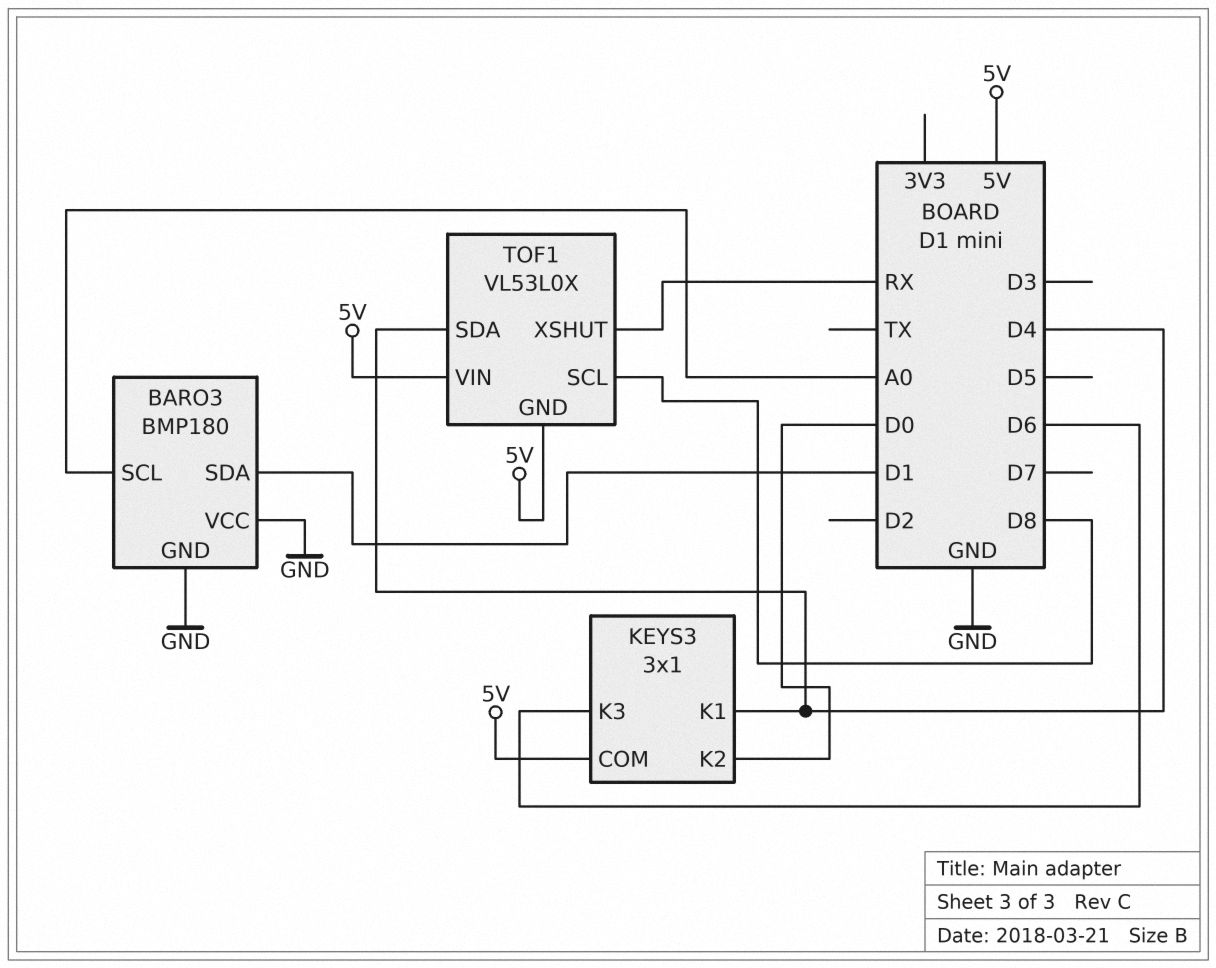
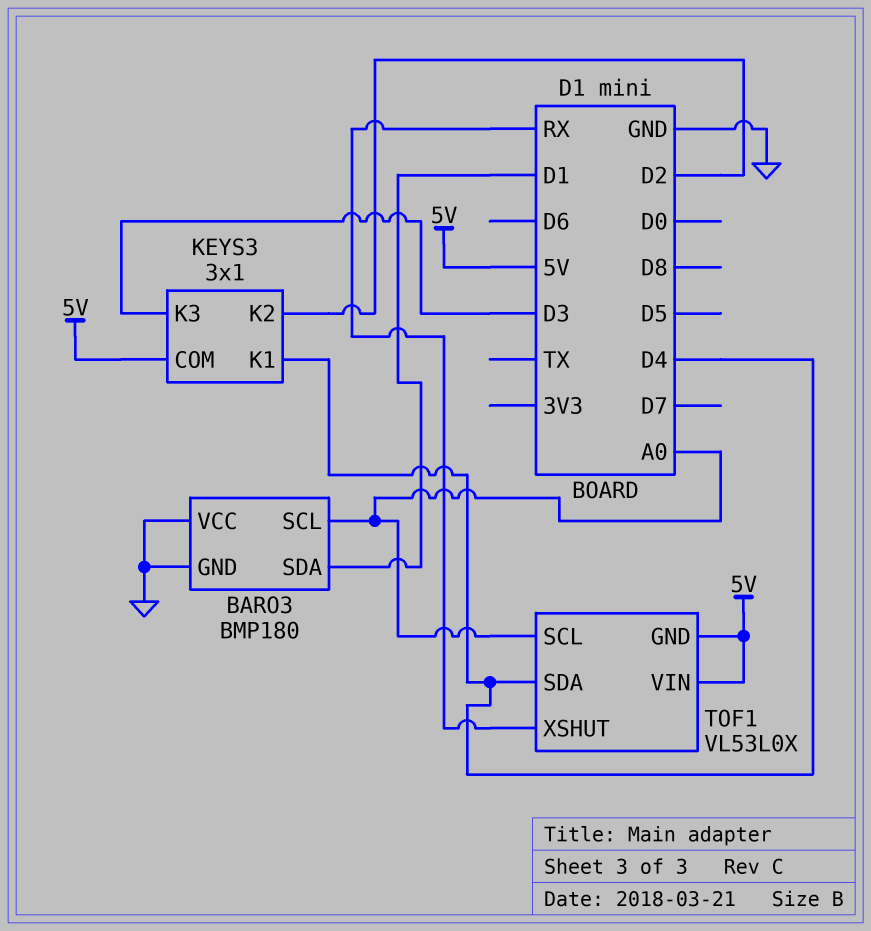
KEYS3 pin K2: D0 -> D2
KEYS3 pin K3: D6 -> D3
TOF1 pin SCL: D8 -> A0

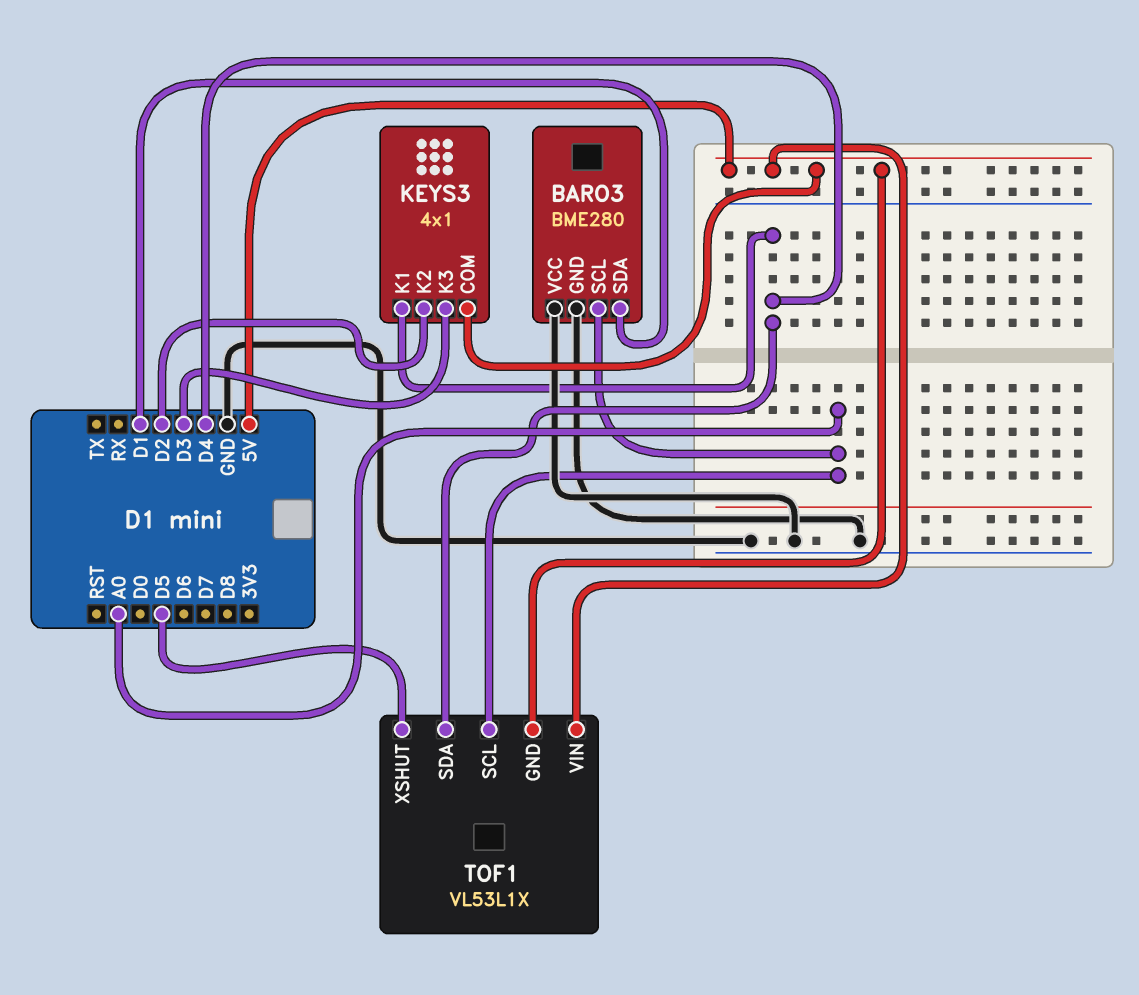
BARO3: BMP180 -> BME280
KEYS3: 3x1 -> 4x1
TOF1: VL53L0X -> VL53L1X
TOF1 pin XSHUT: RX -> D5

